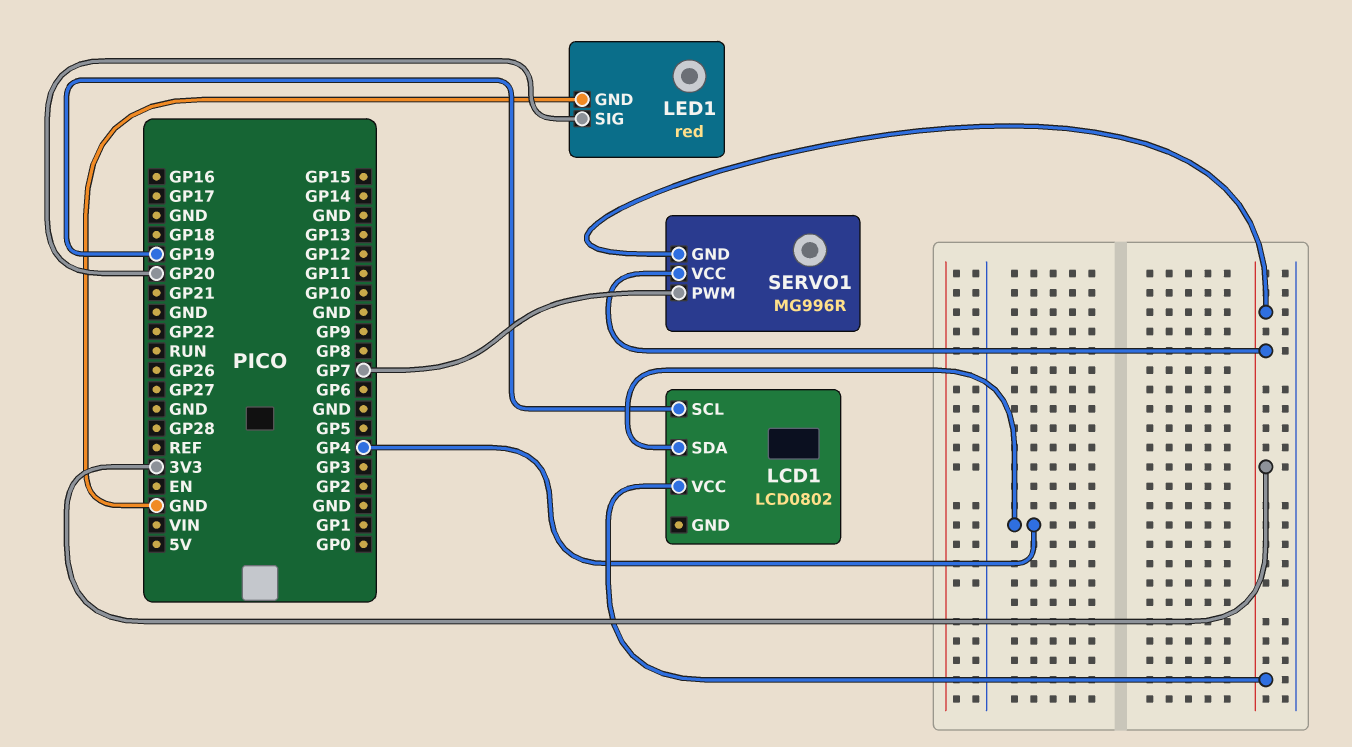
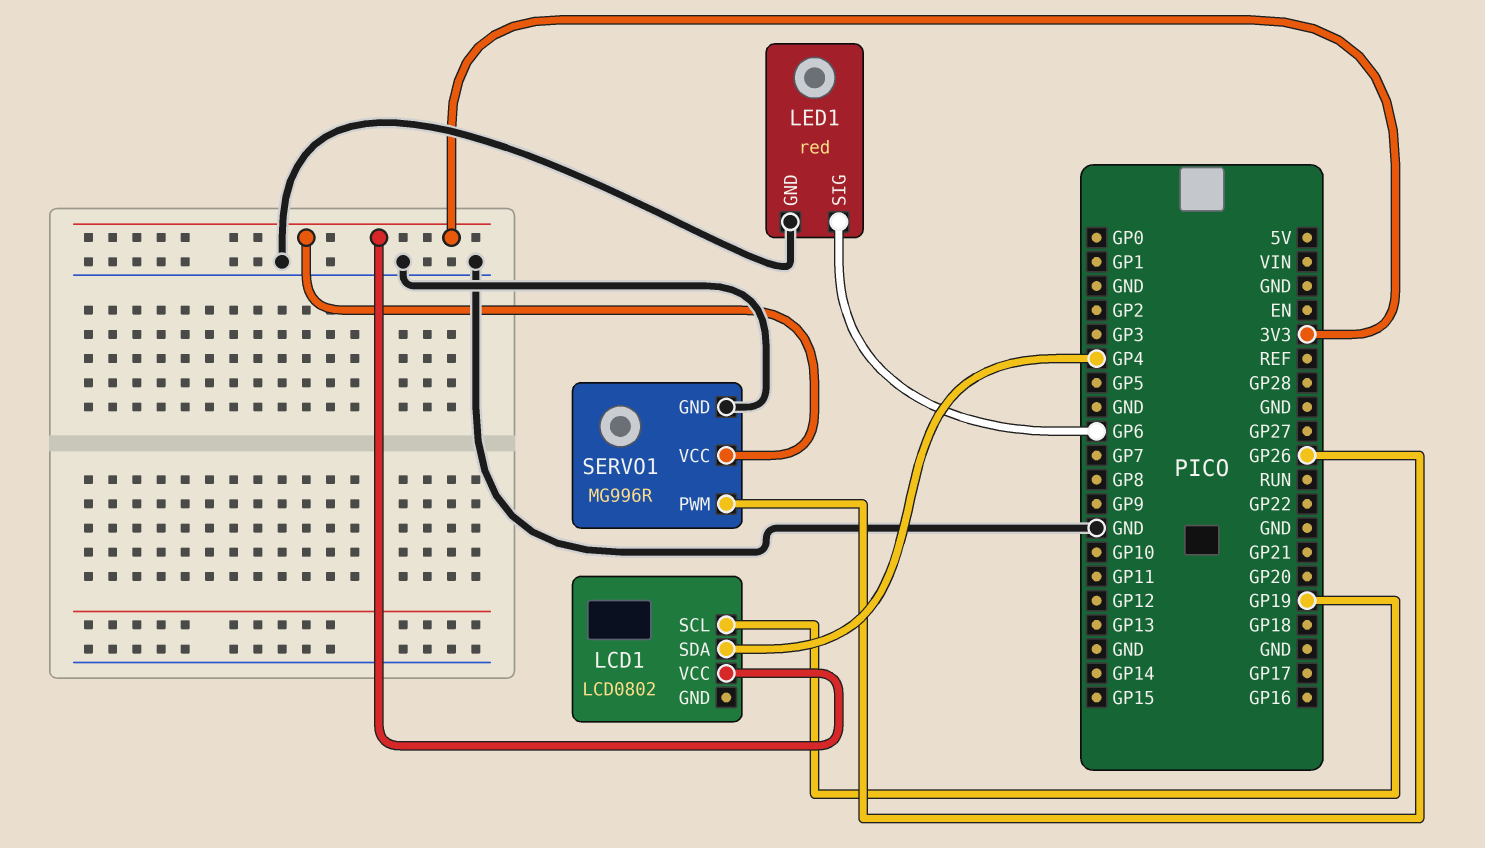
LED1 pin SIG: GP20 -> GP6
SERVO1 pin GND: 3V3 -> GND
SERVO1 pin PWM: GP7 -> GP26

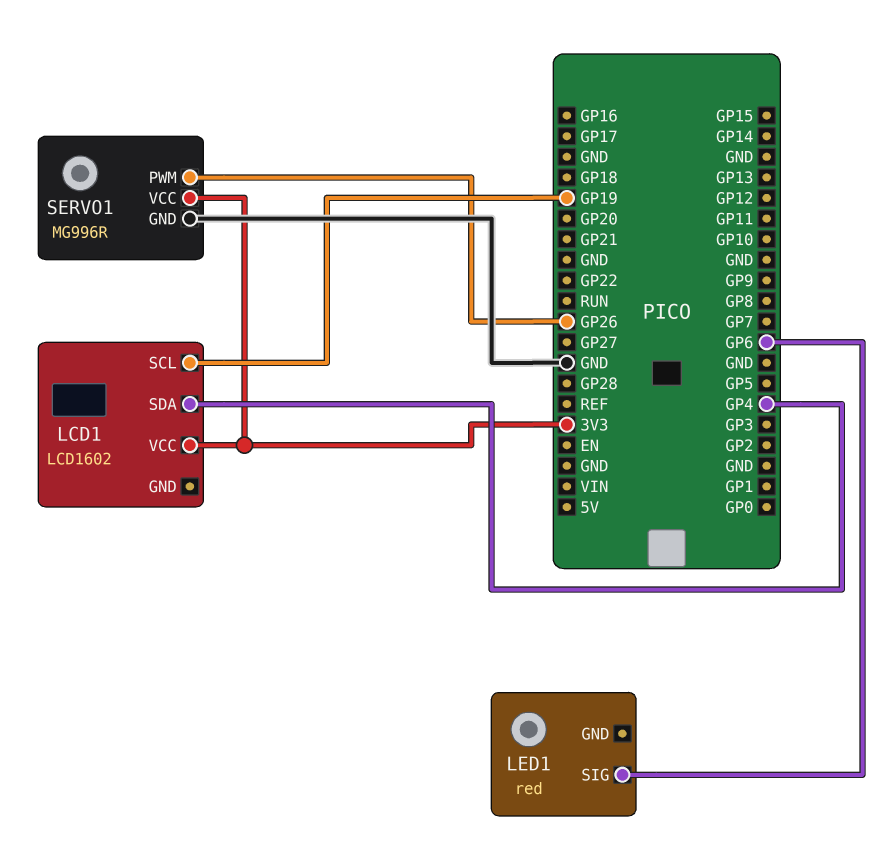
LCD1: LCD0802 -> LCD1602
LED1 pin GND: GND -> none

